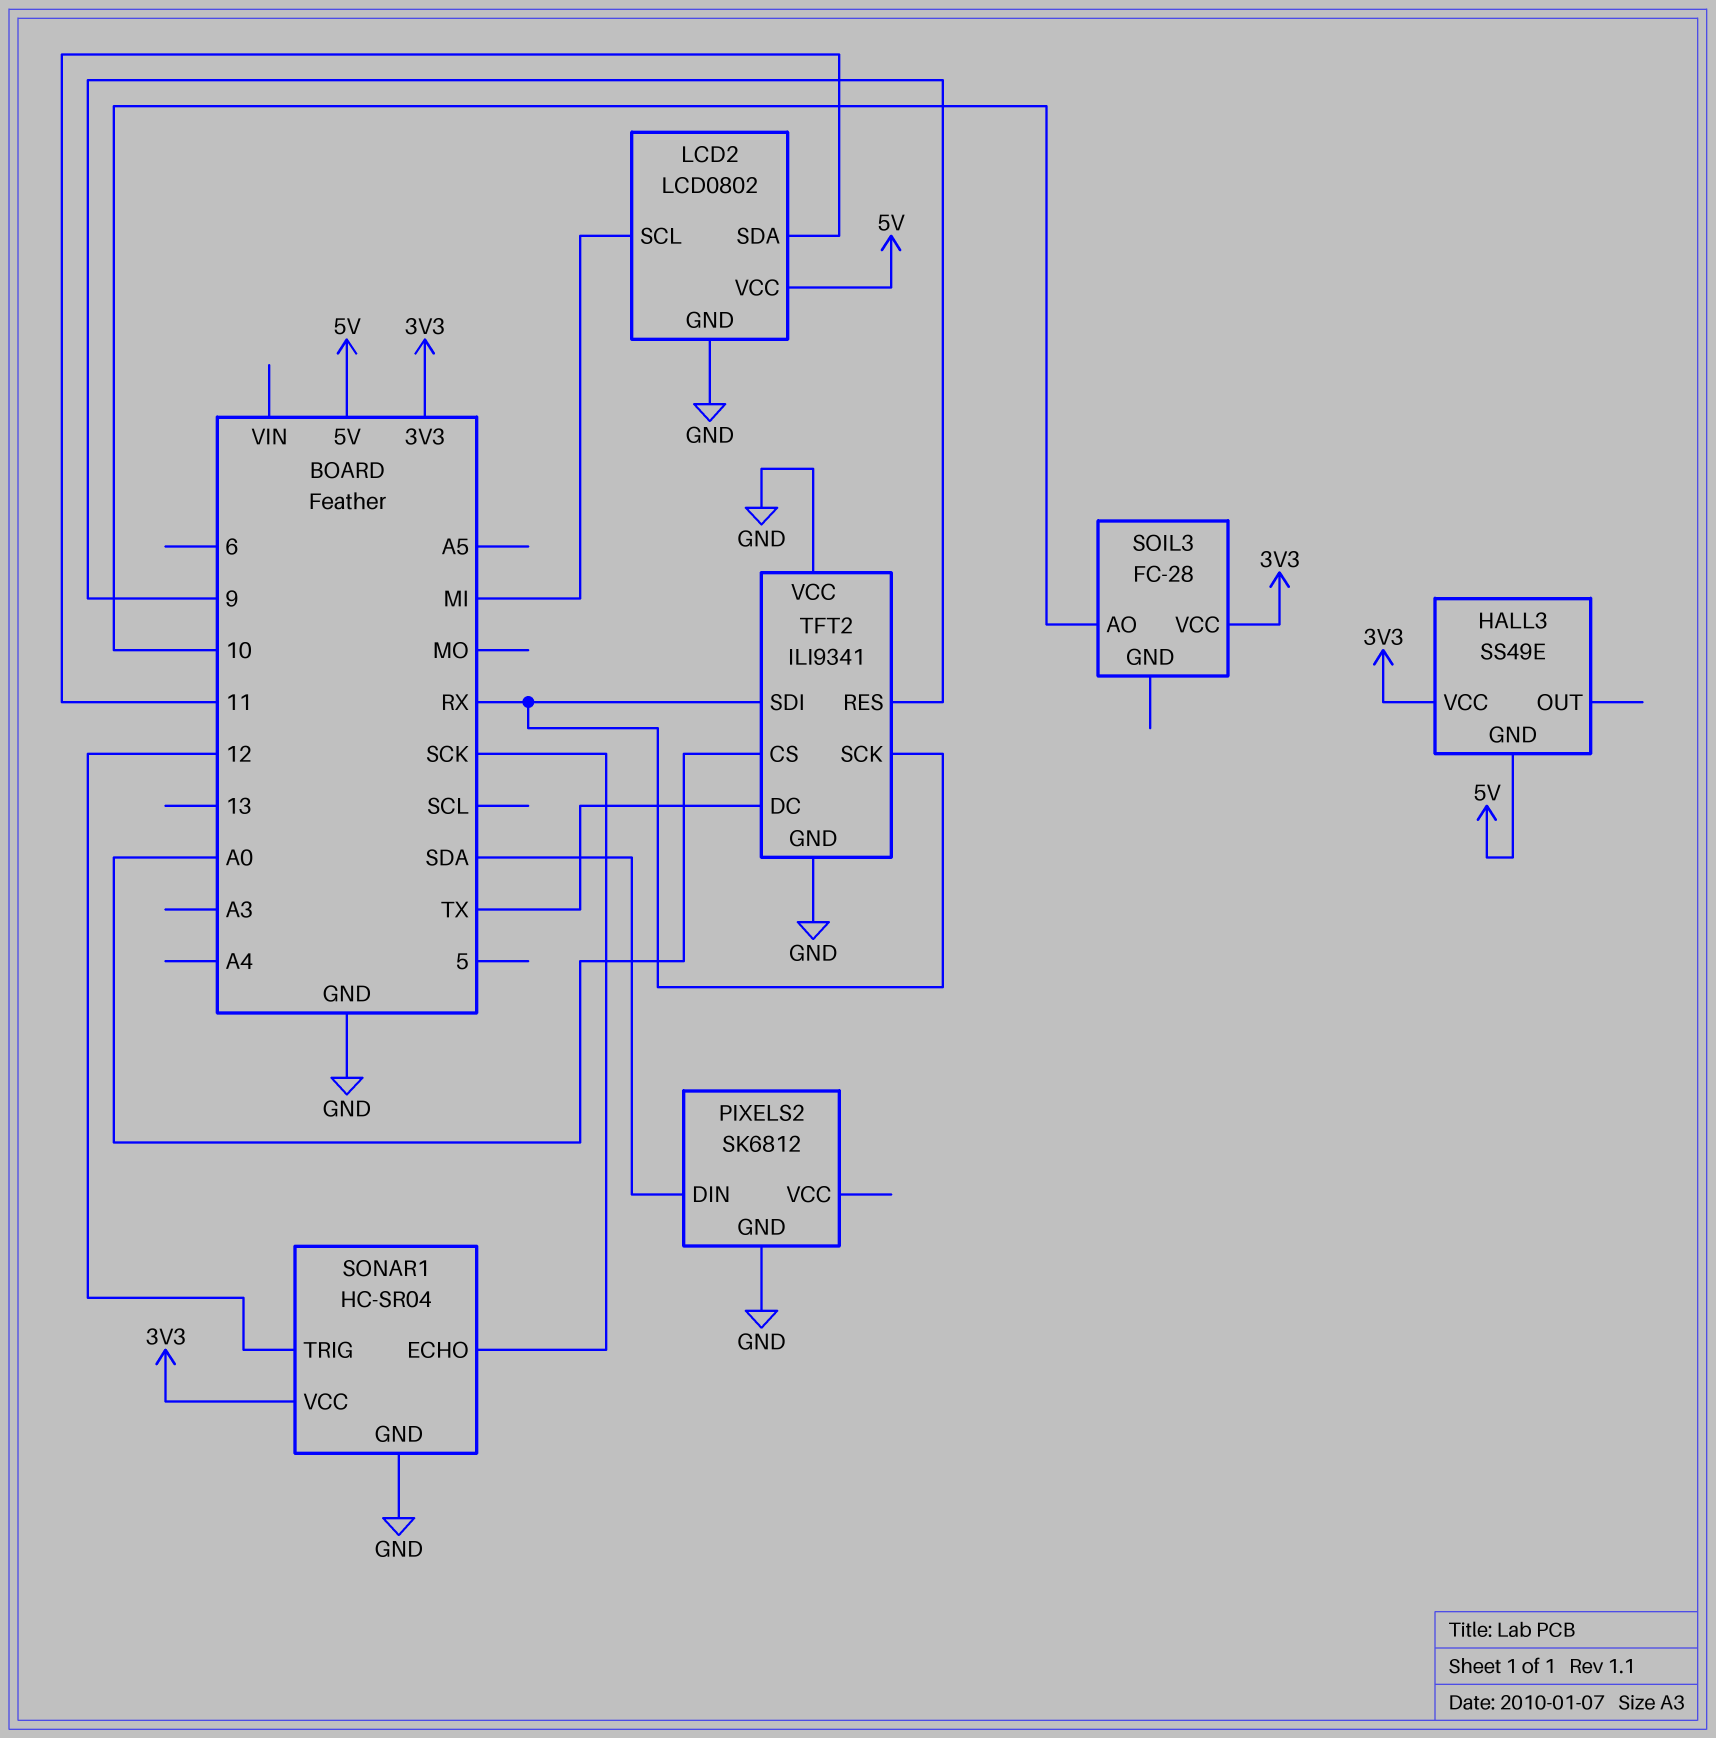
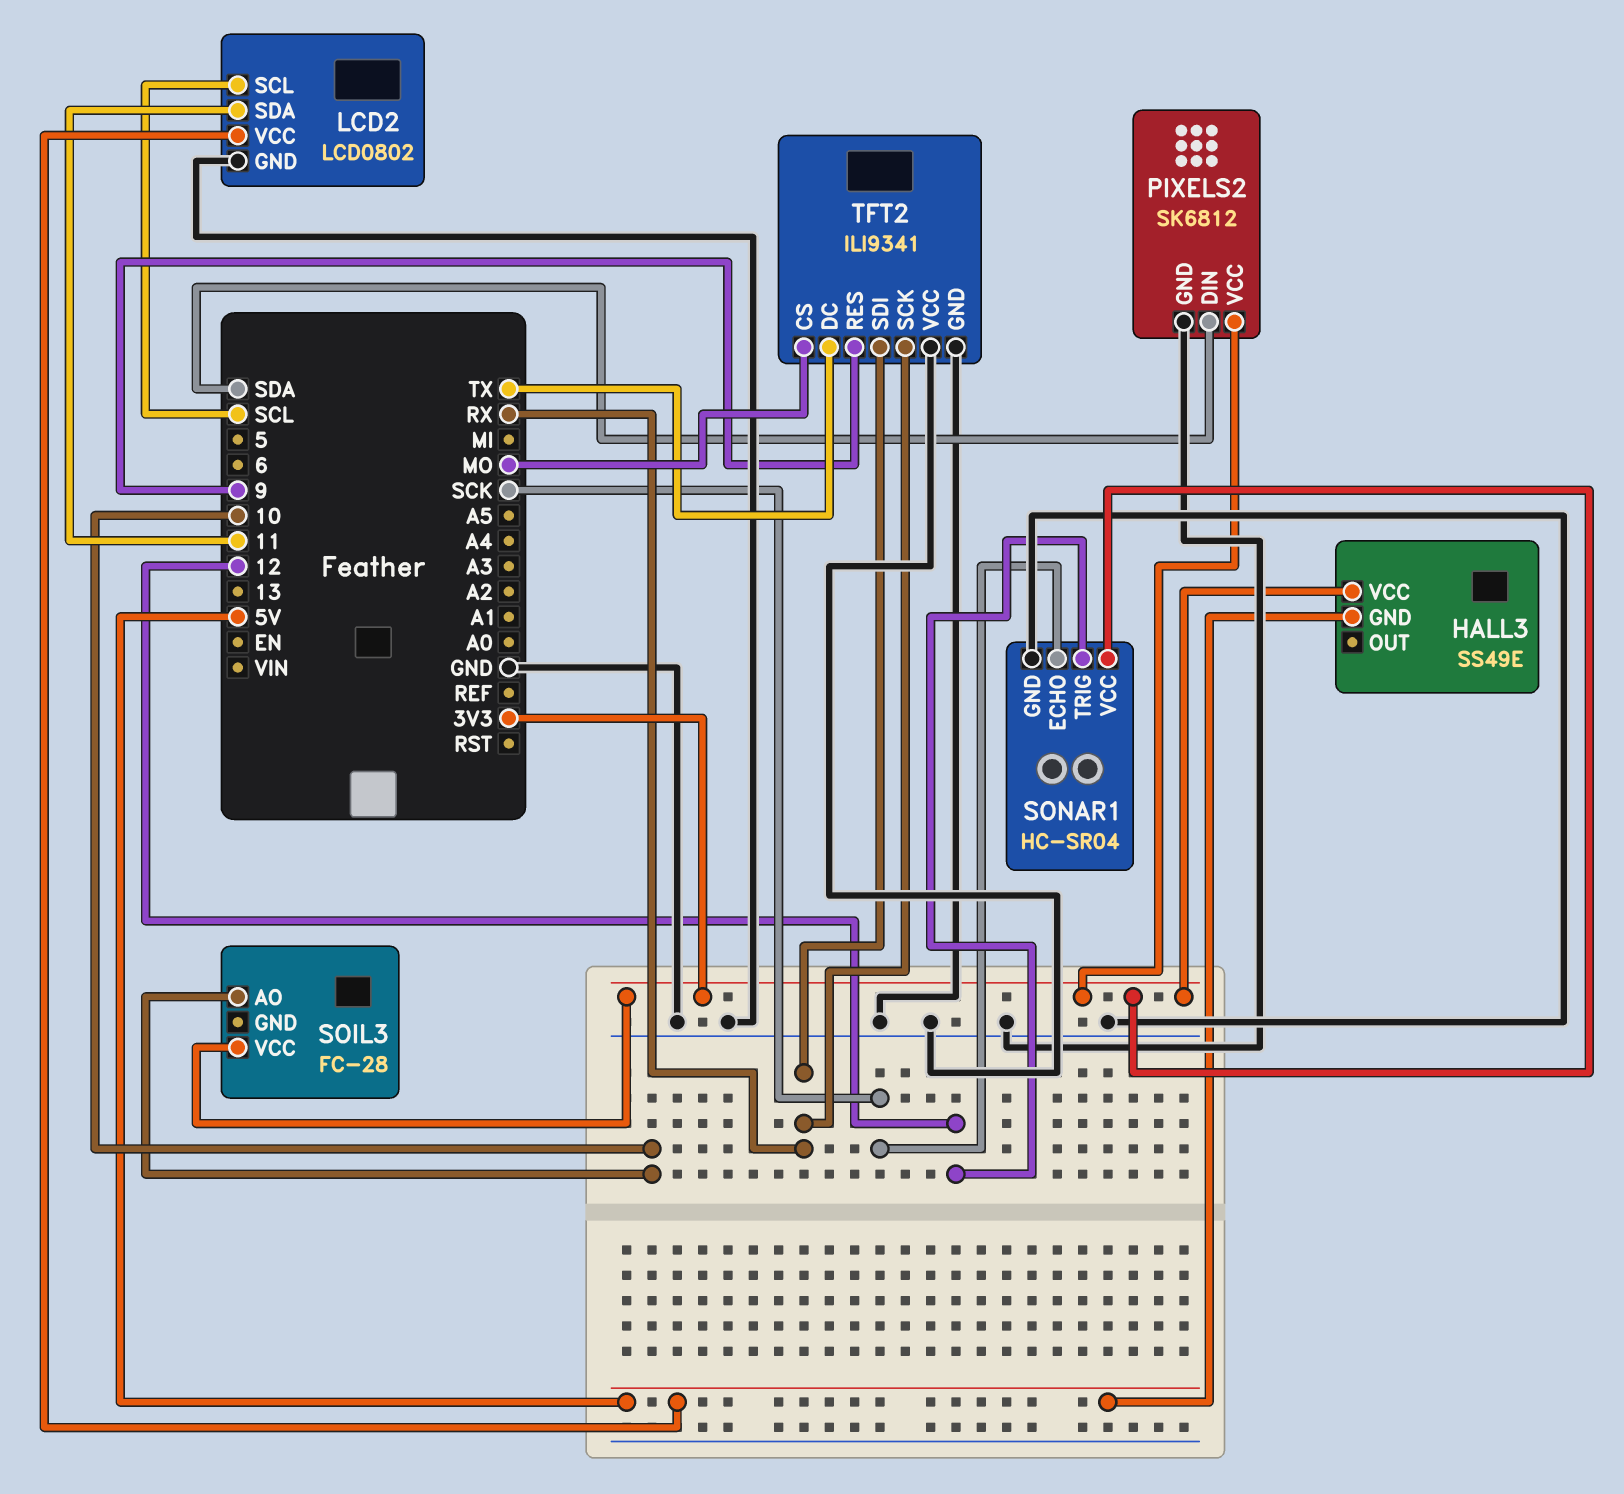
LCD2 pin SCL: MI -> SCL
PIXELS2 pin VCC: none -> 3V3
TFT2 pin CS: A0 -> MO

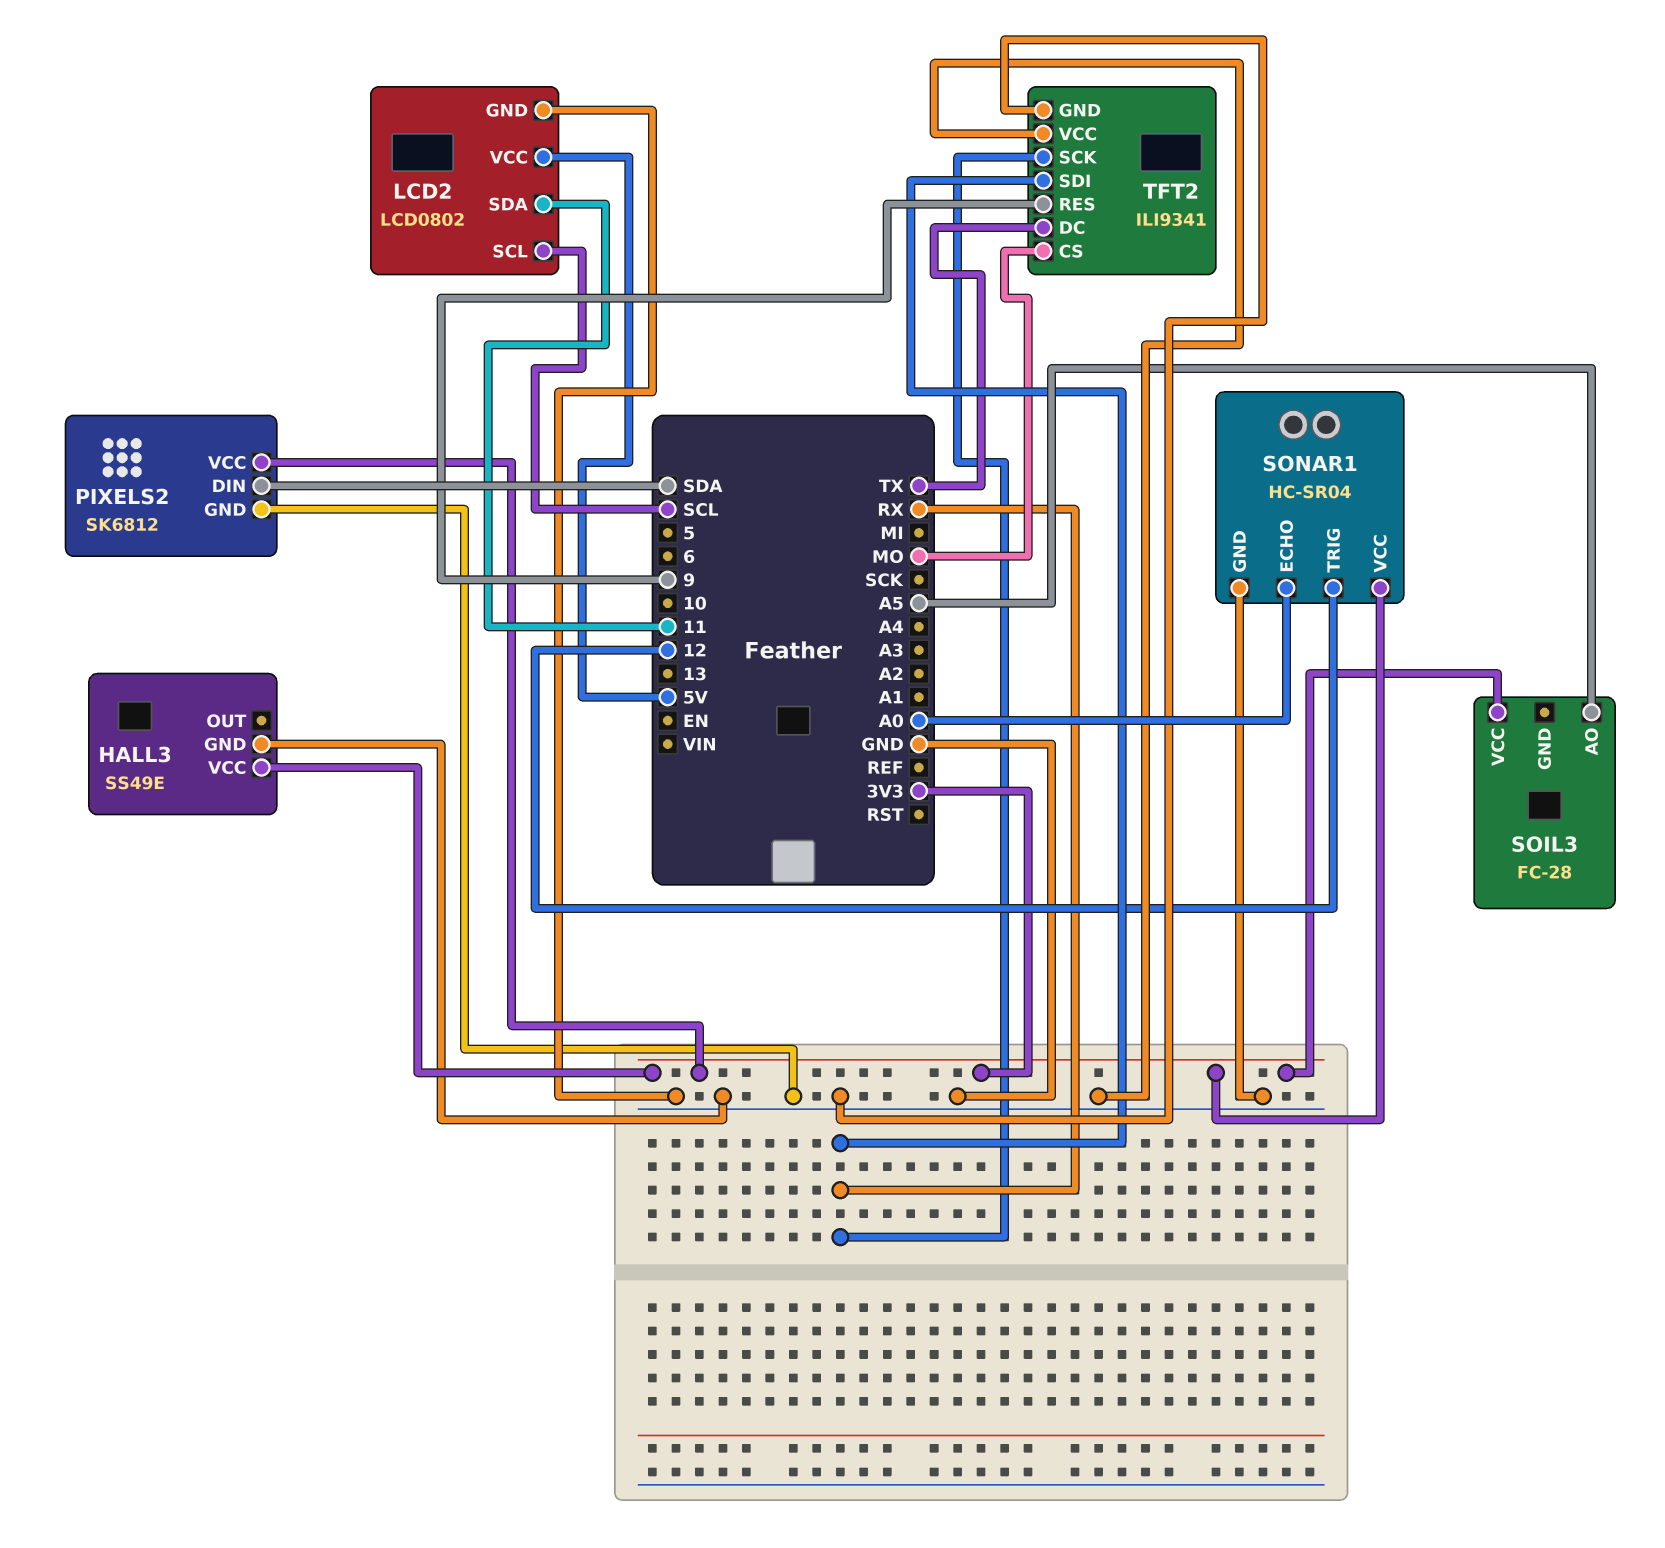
HALL3 pin GND: 5V -> GND
SOIL3 pin AO: 10 -> A5
SONAR1 pin ECHO: SCK -> A0

